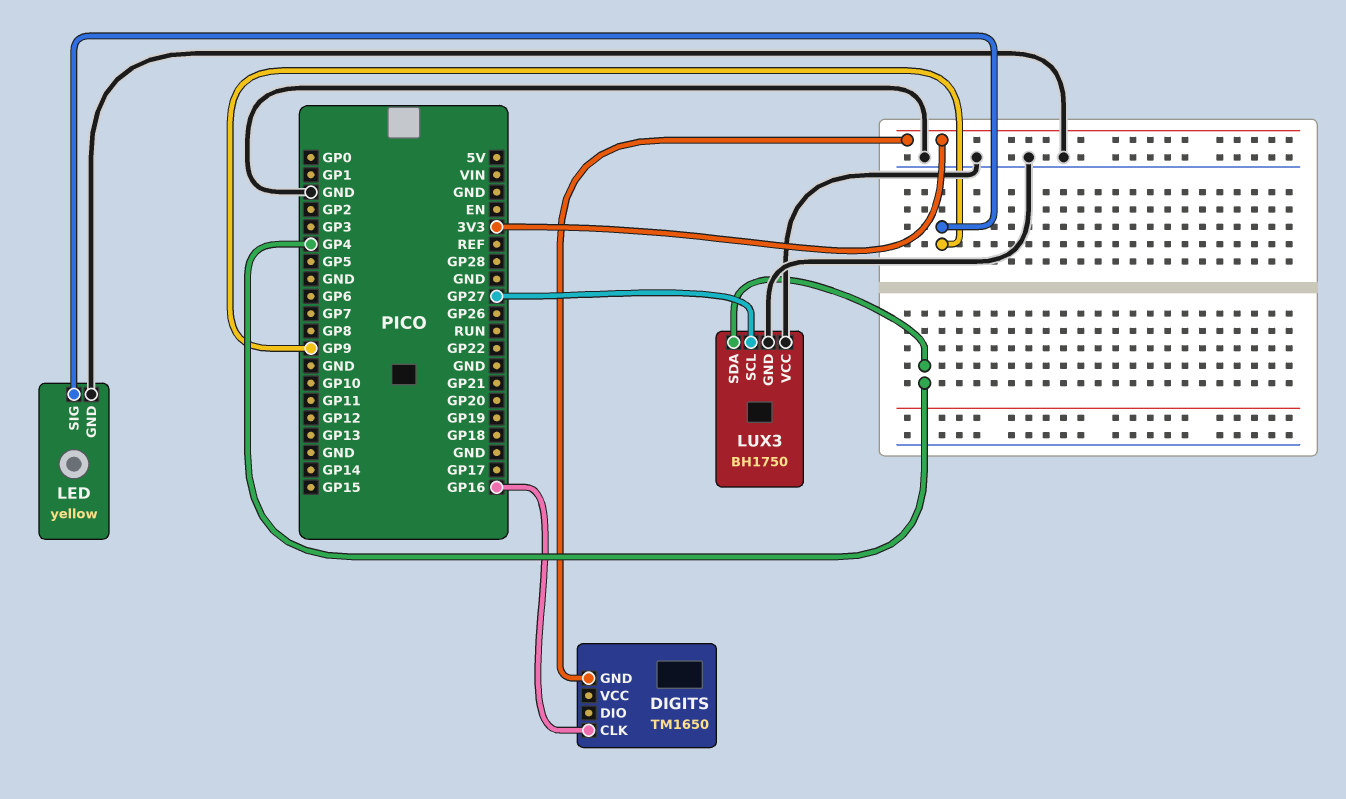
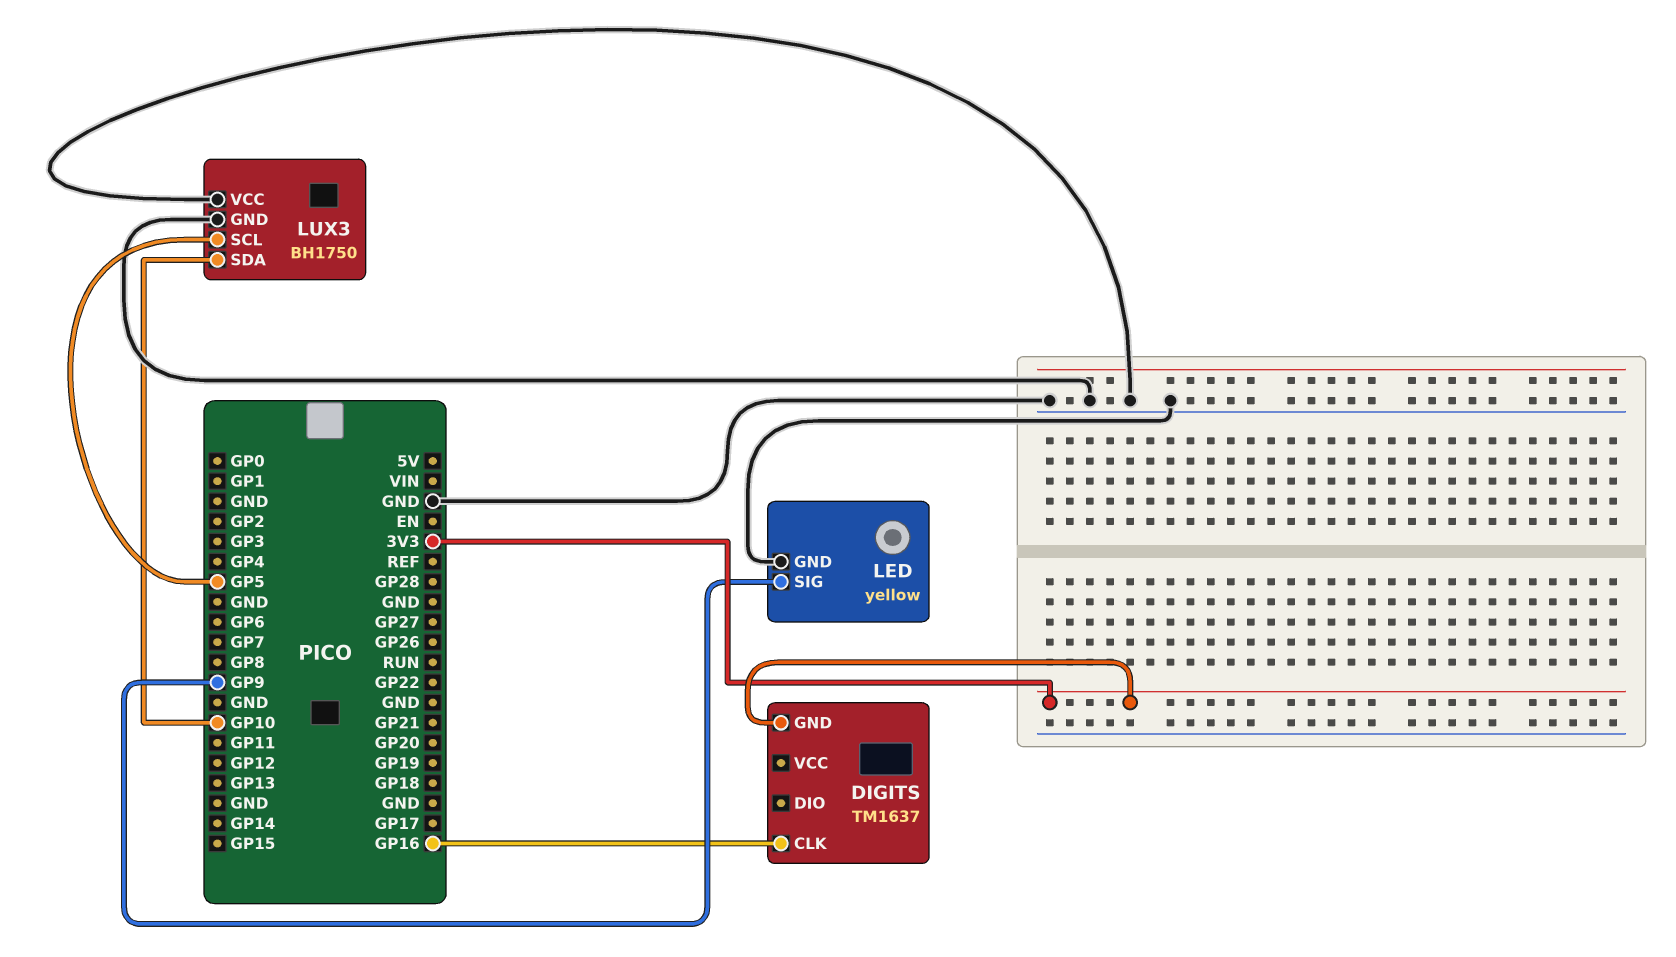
DIGITS: TM1650 -> TM1637
LUX3 pin SCL: GP27 -> GP5
LUX3 pin SDA: GP4 -> GP10

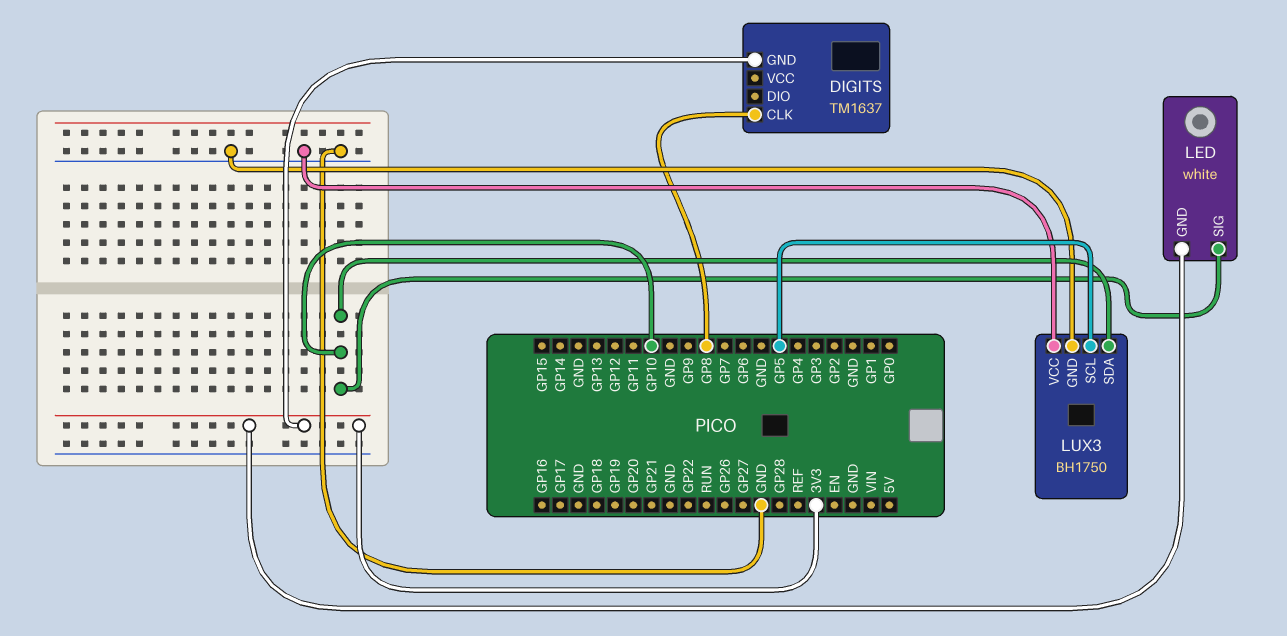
DIGITS pin CLK: GP16 -> GP8
LED: yellow -> white
LED pin GND: GND -> 3V3
LED pin SIG: GP9 -> GP10

